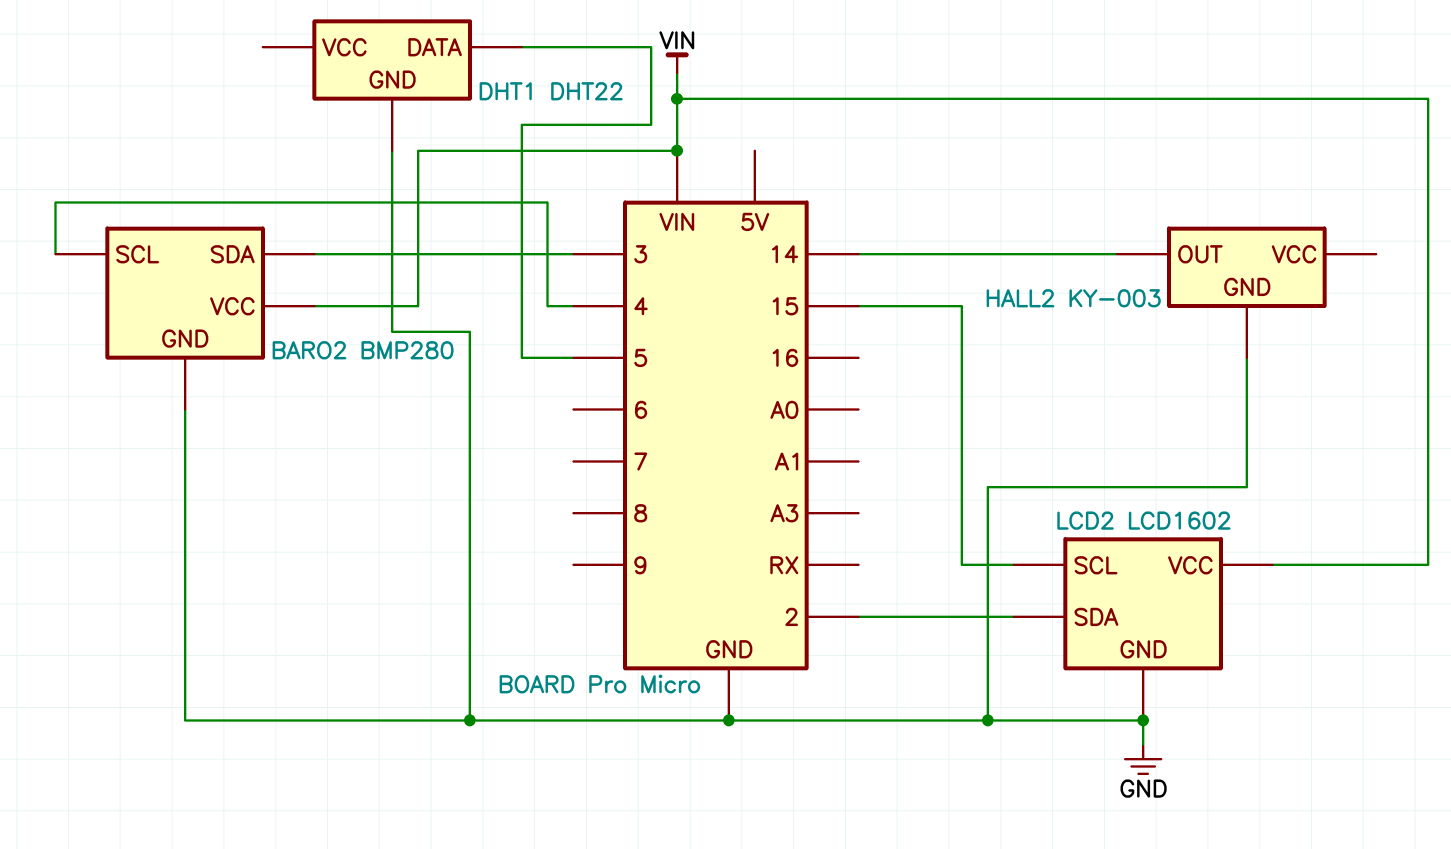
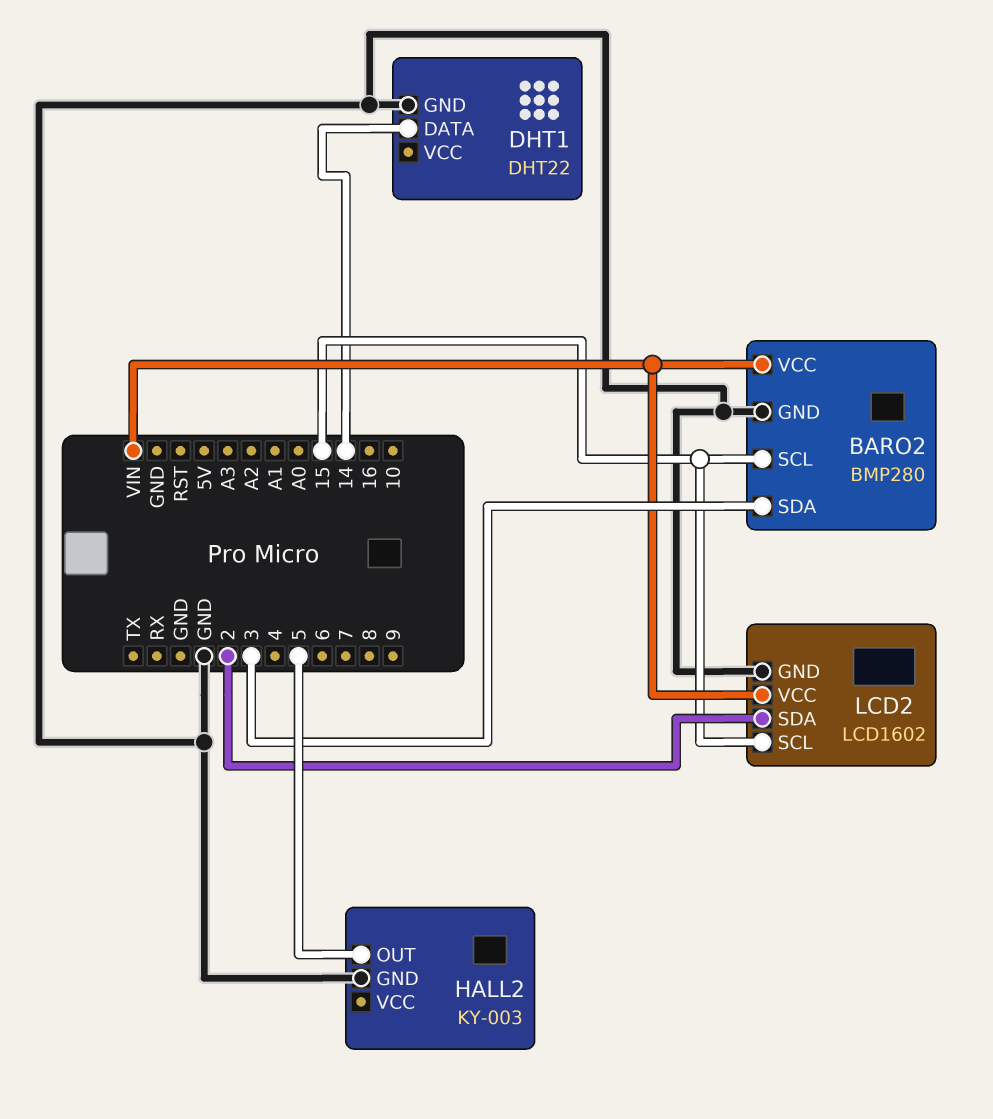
BARO2 pin SCL: 4 -> 15
DHT1 pin DATA: 5 -> 14
HALL2 pin OUT: 14 -> 5

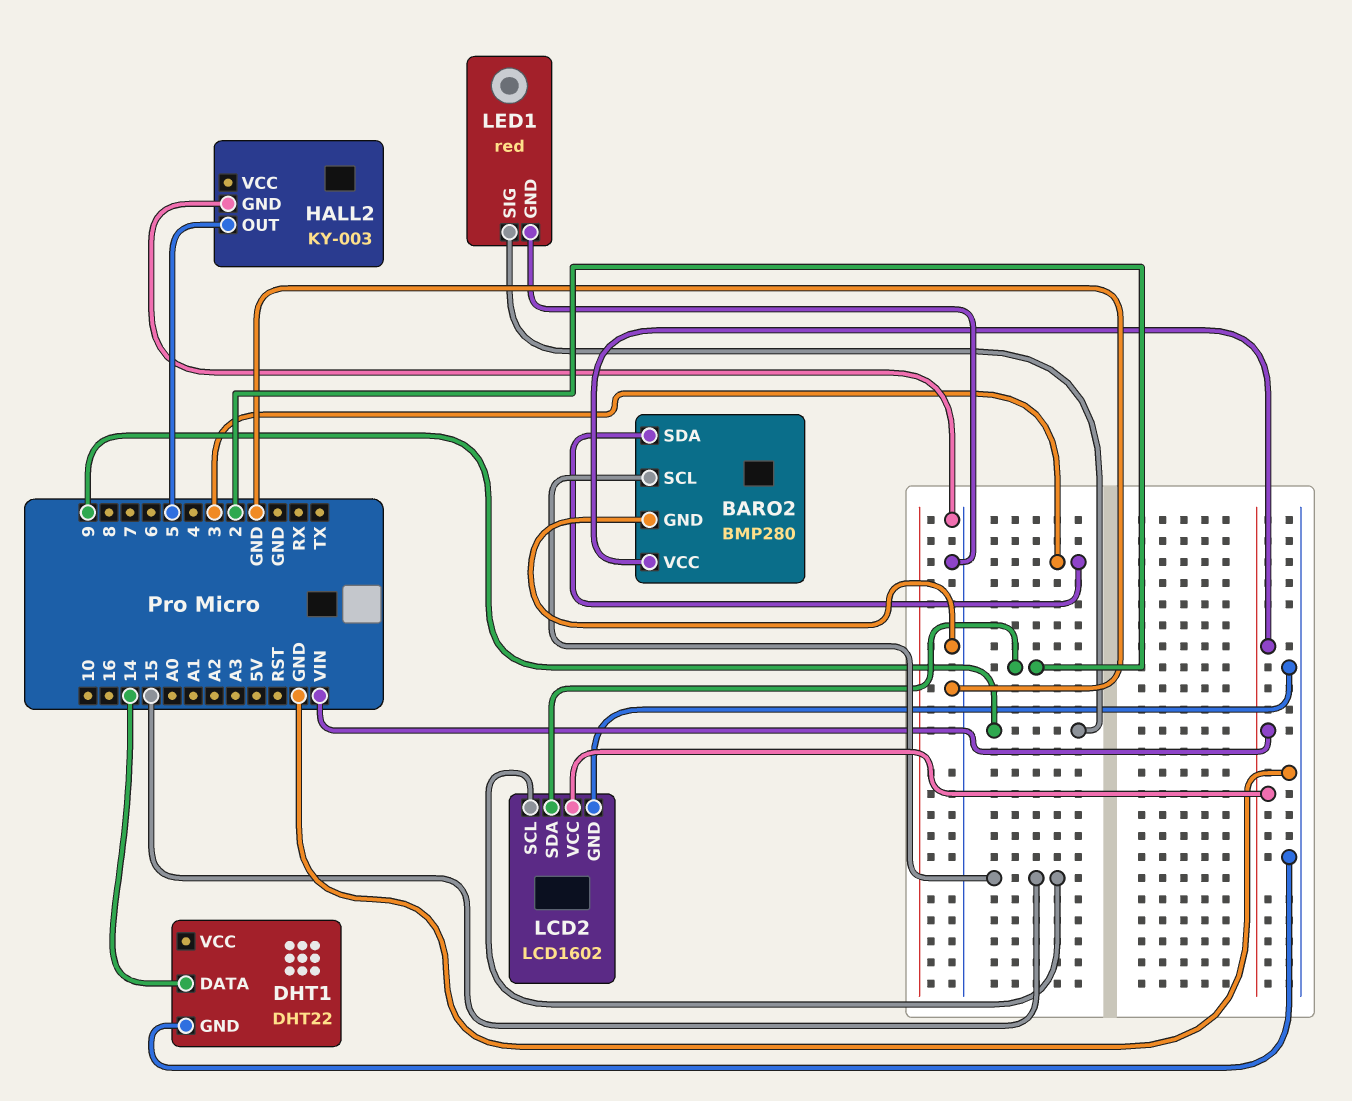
LED1: none -> red
LED1 pin GND: none -> GND
LED1 pin SIG: none -> 9

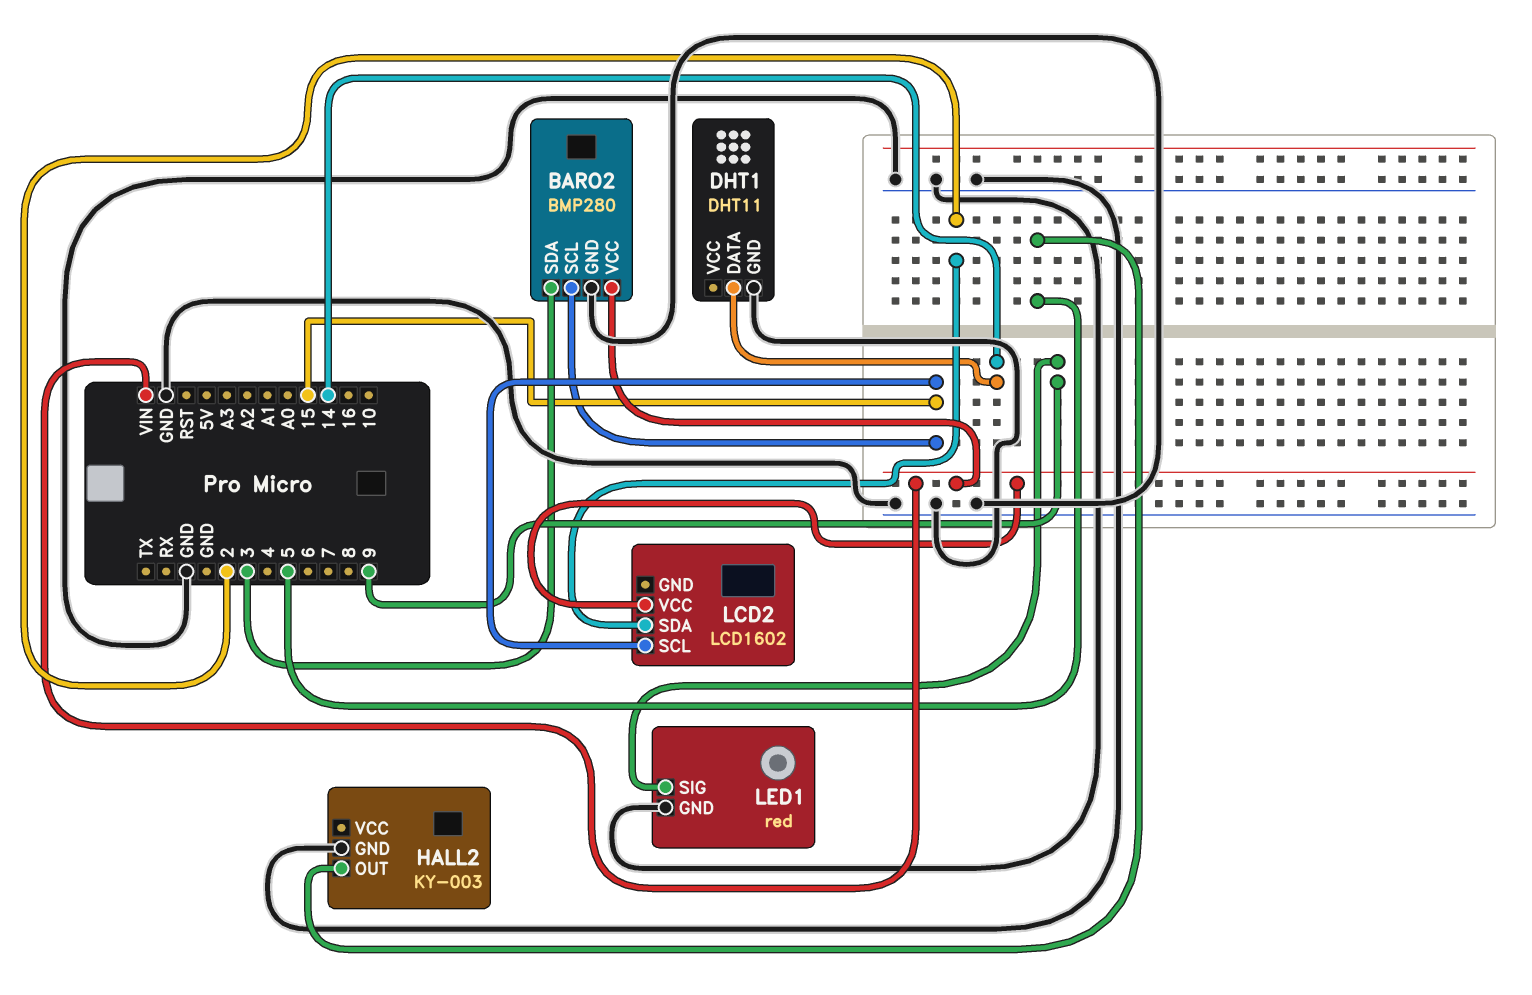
DHT1: DHT22 -> DHT11
LCD2 pin GND: GND -> none

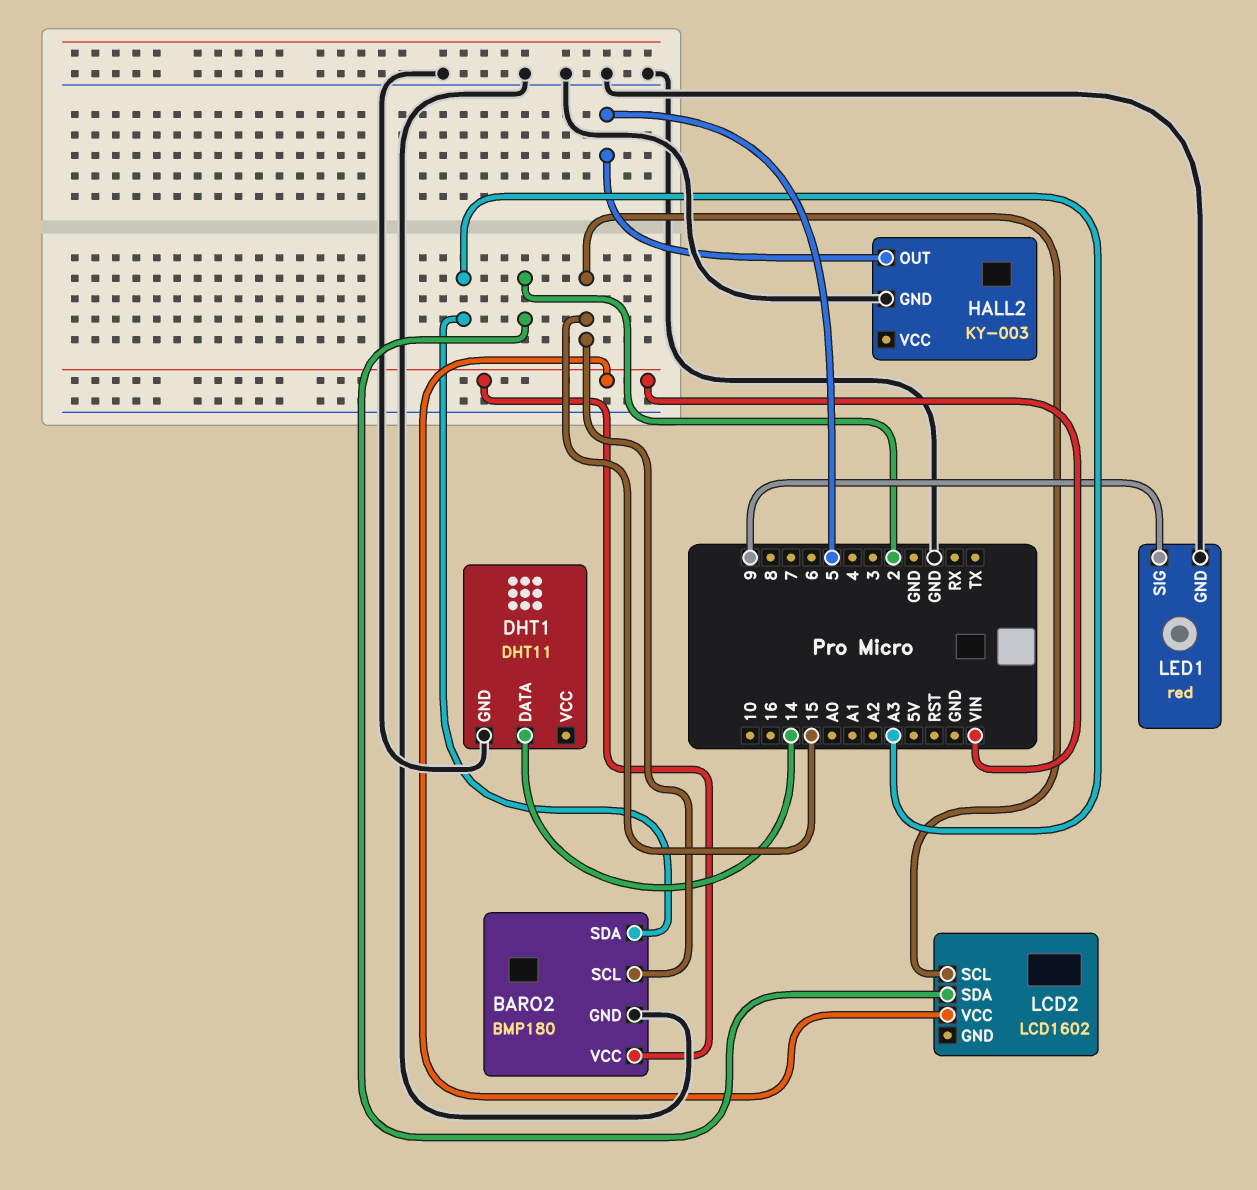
BARO2: BMP280 -> BMP180
BARO2 pin SDA: 3 -> A3

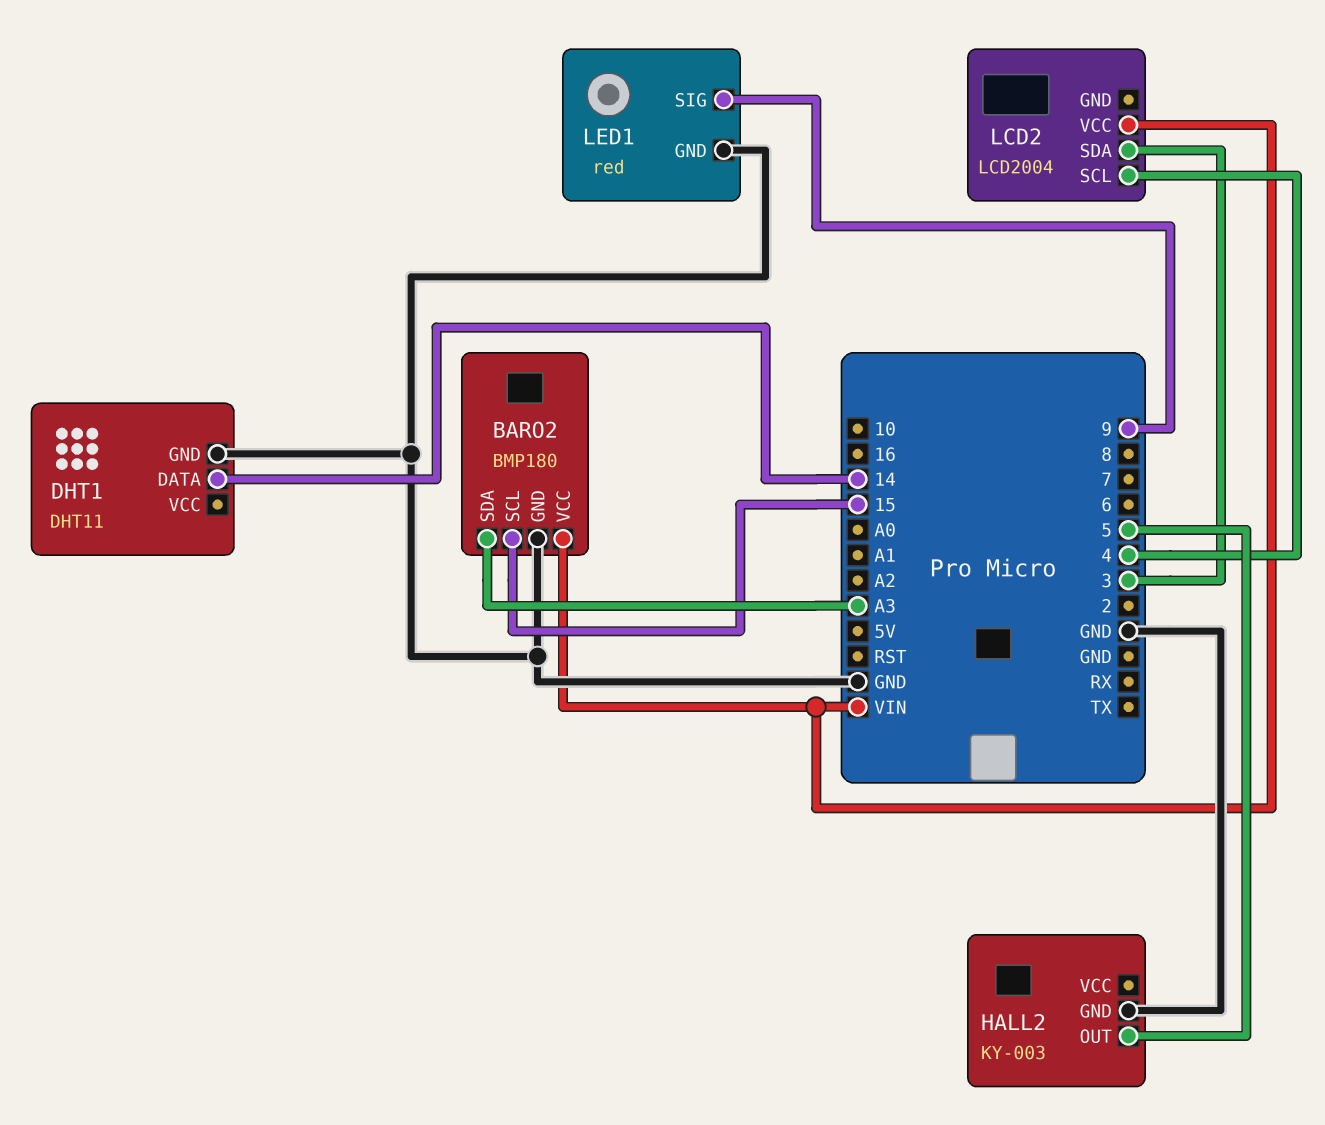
LCD2: LCD1602 -> LCD2004
LCD2 pin SCL: 15 -> 4
LCD2 pin SDA: 2 -> 3

